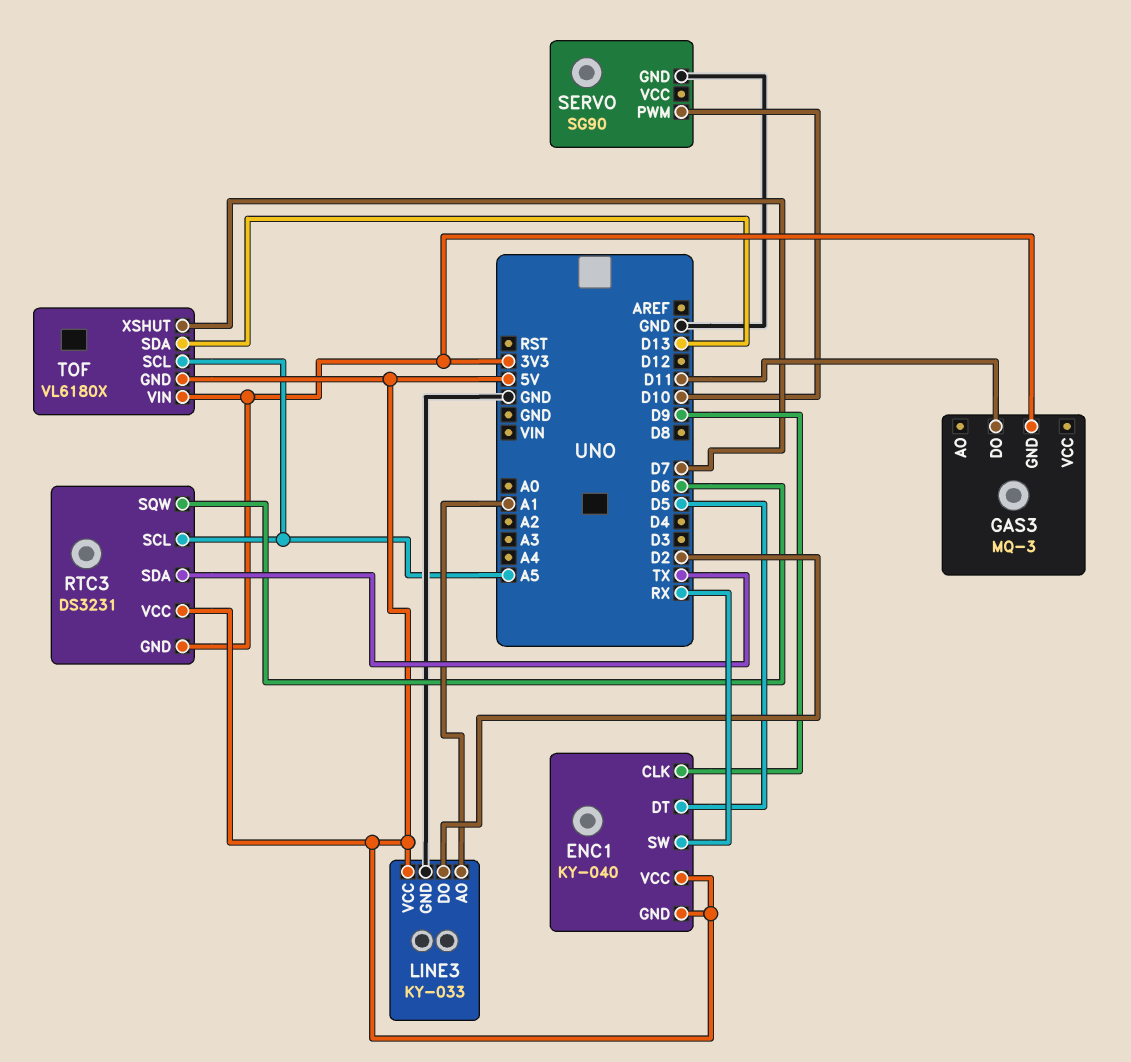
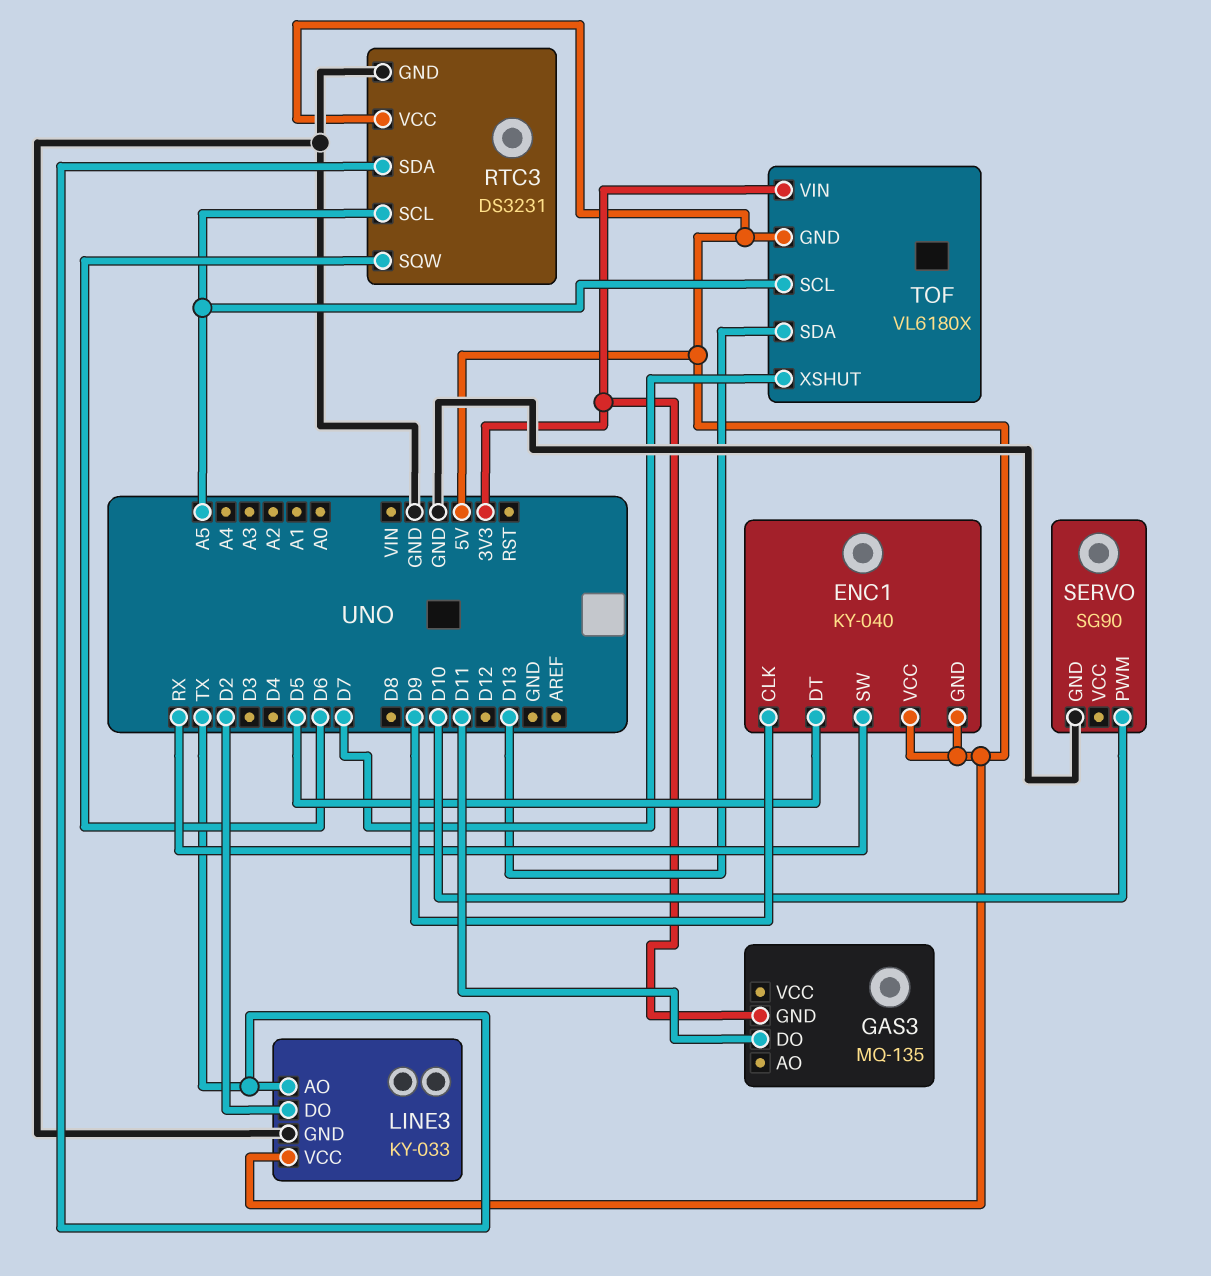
GAS3: MQ-3 -> MQ-135
LINE3 pin AO: A1 -> TX
RTC3 pin GND: 3V3 -> GND

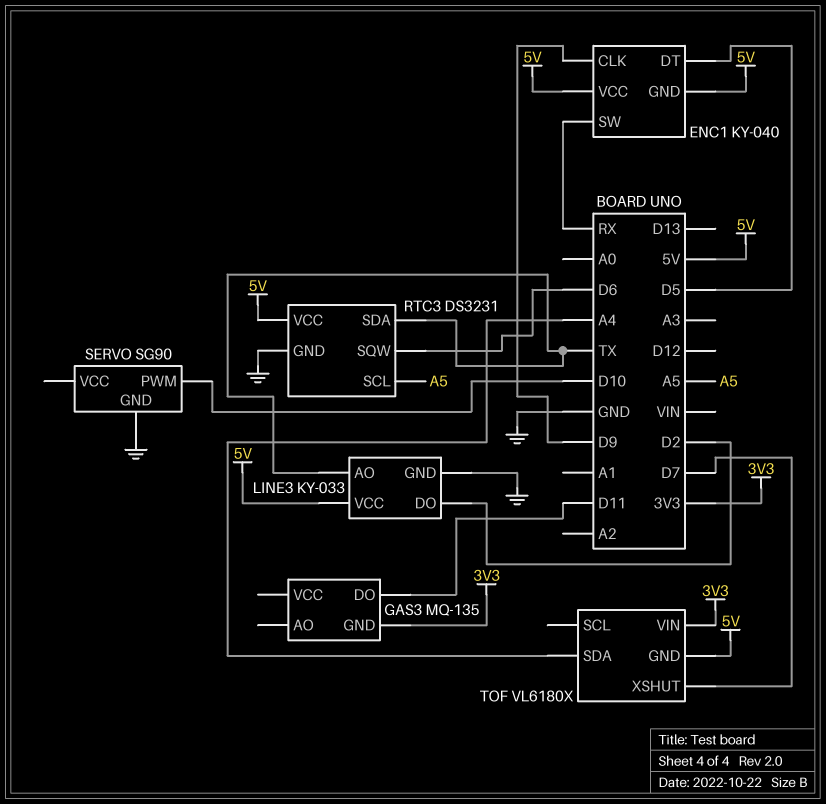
TOF pin SCL: A5 -> none
TOF pin SDA: D13 -> A4

